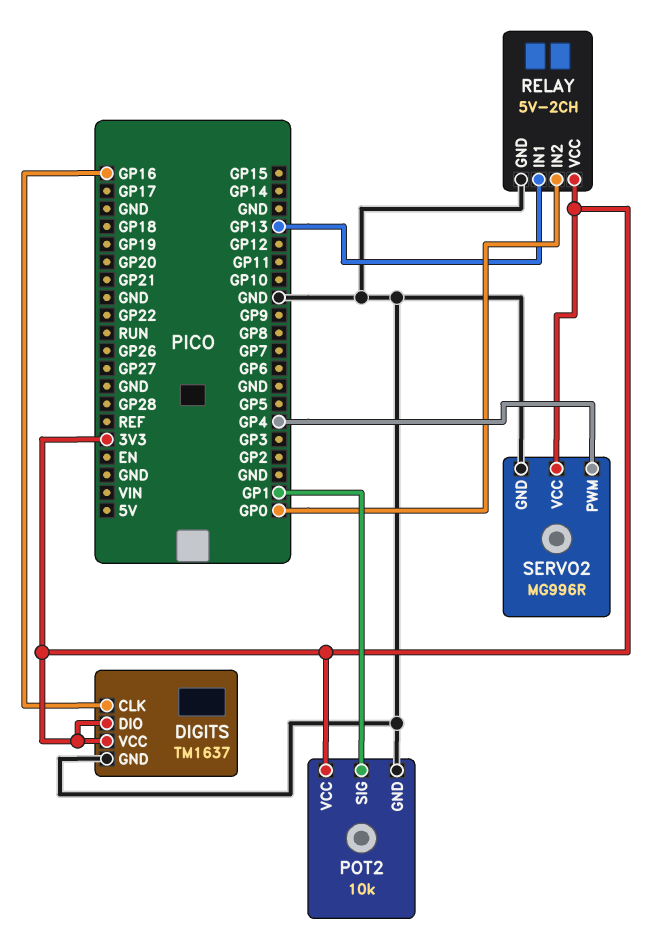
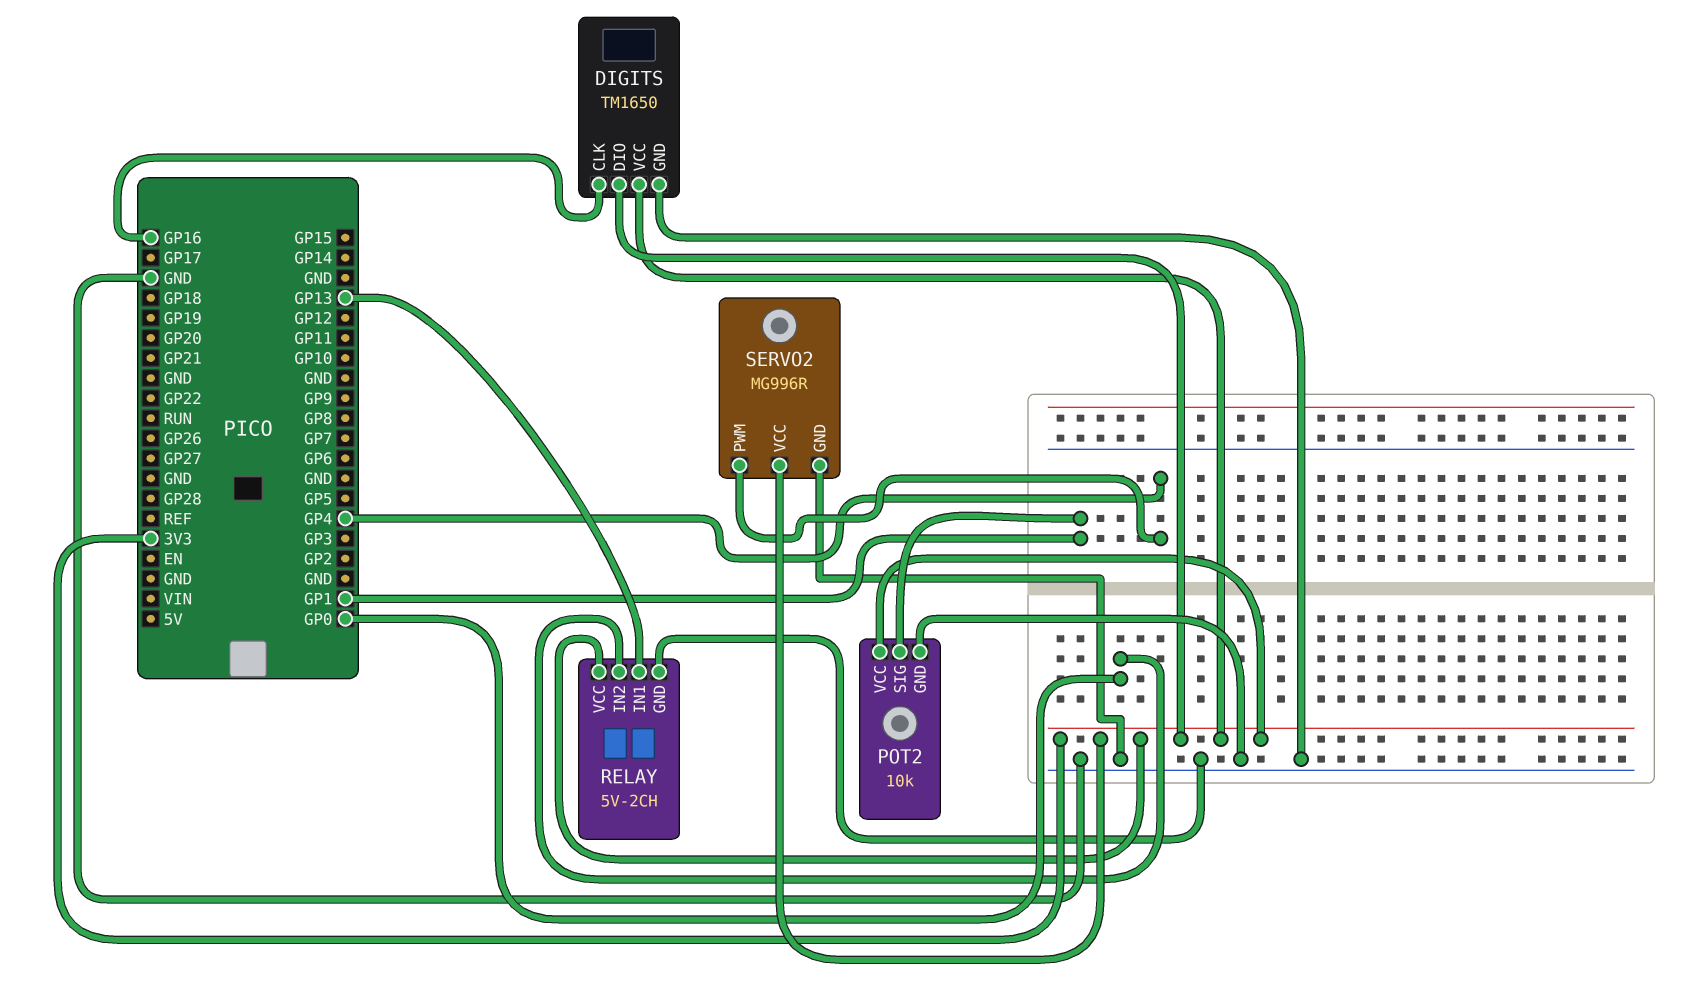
DIGITS: TM1637 -> TM1650

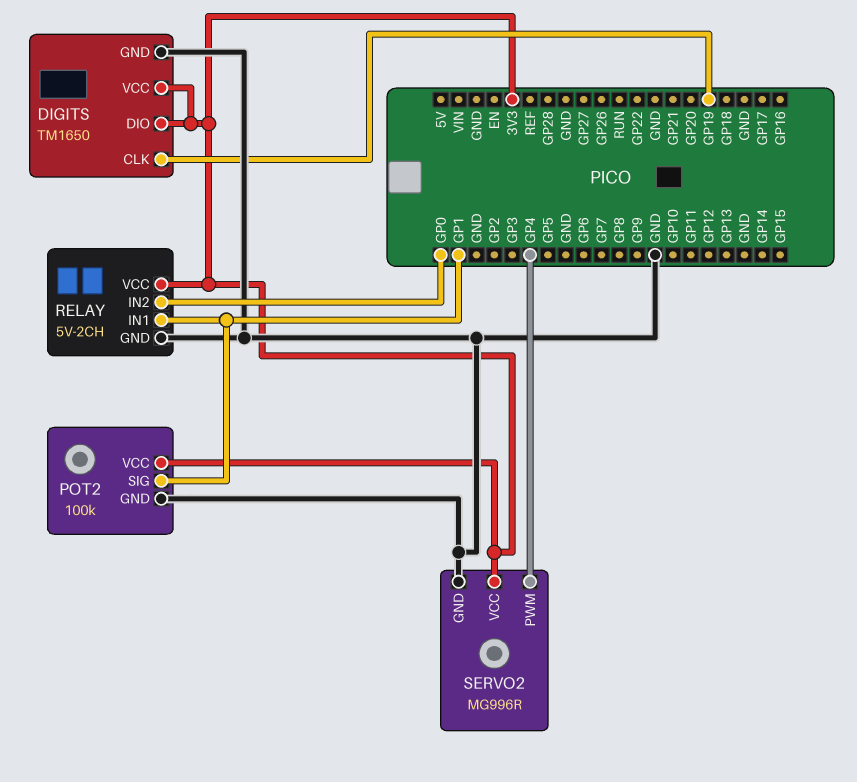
DIGITS pin CLK: GP16 -> GP19
POT2: 10k -> 100k
RELAY pin IN1: GP13 -> GP1

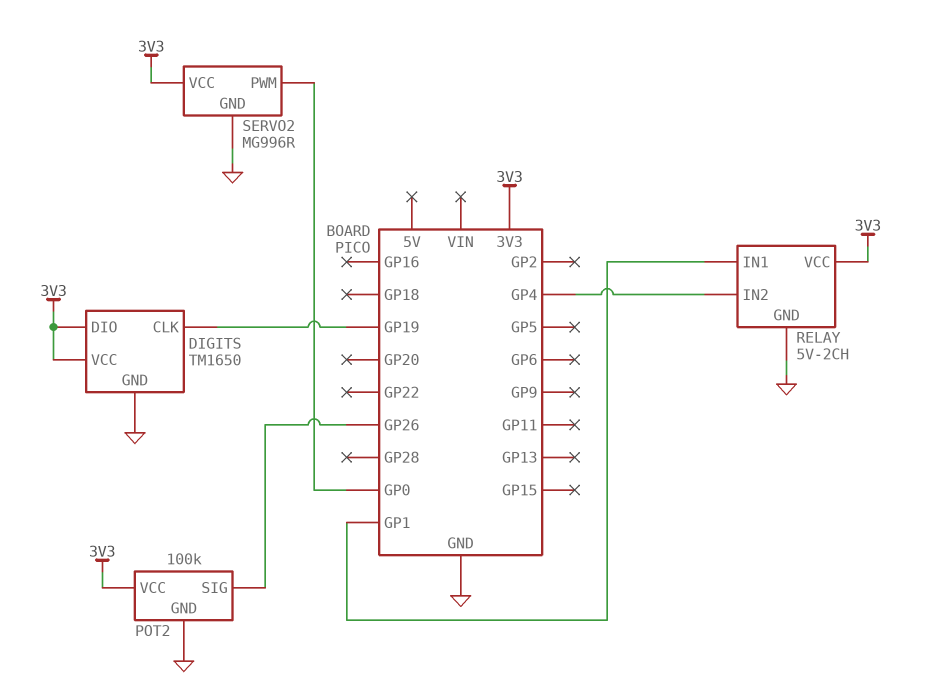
POT2 pin SIG: GP1 -> GP26
RELAY pin IN2: GP0 -> GP4
SERVO2 pin PWM: GP4 -> GP0

